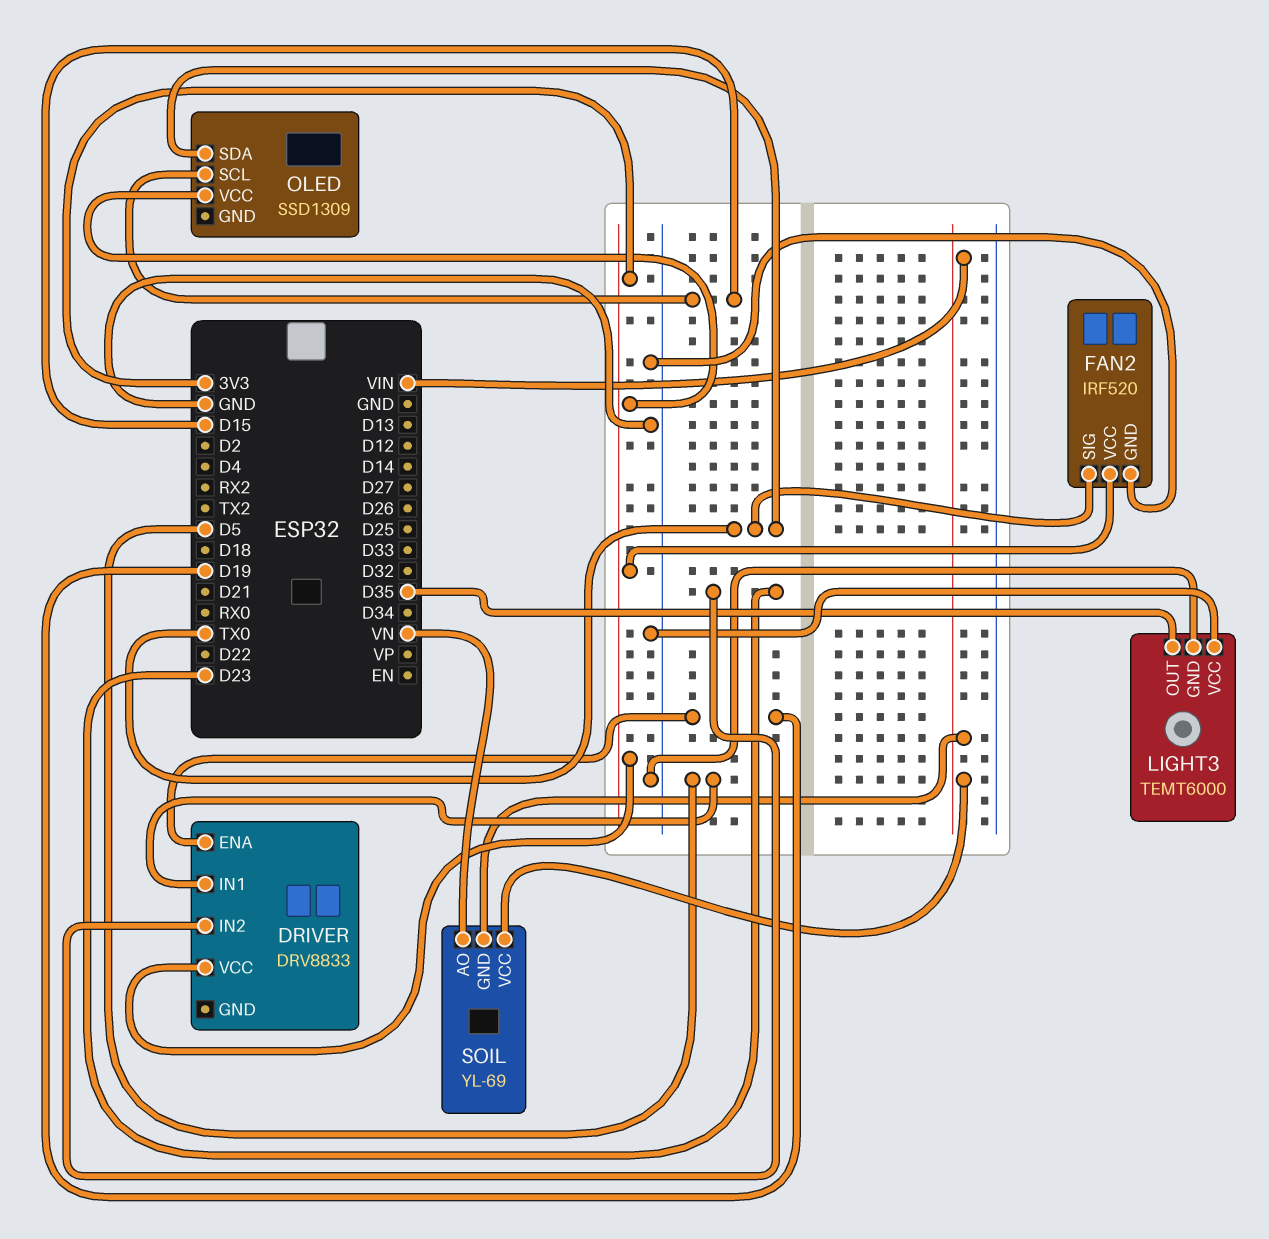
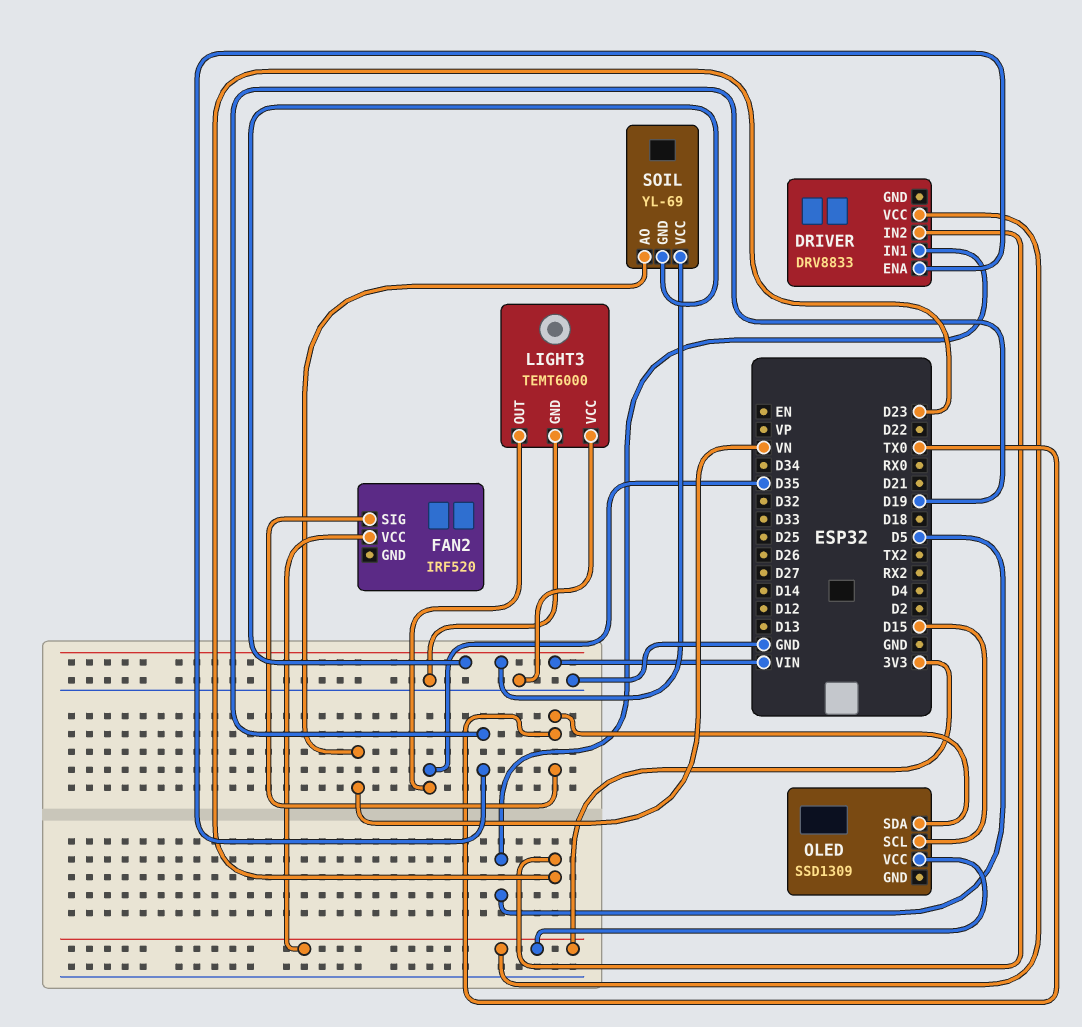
FAN2 pin GND: GND -> none

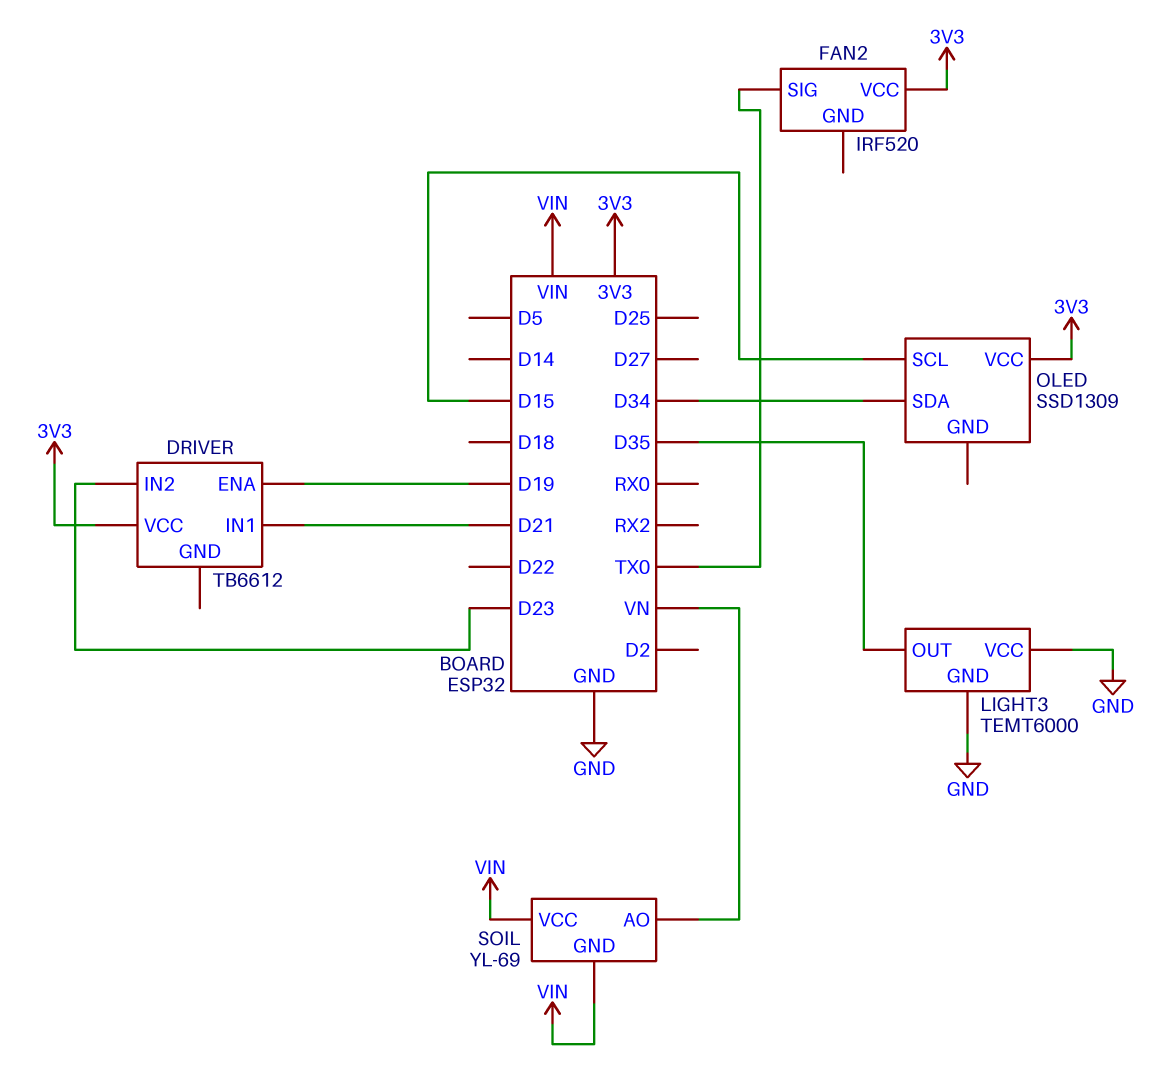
DRIVER: DRV8833 -> TB6612
DRIVER pin IN1: D5 -> D21
OLED pin SDA: TX0 -> D34

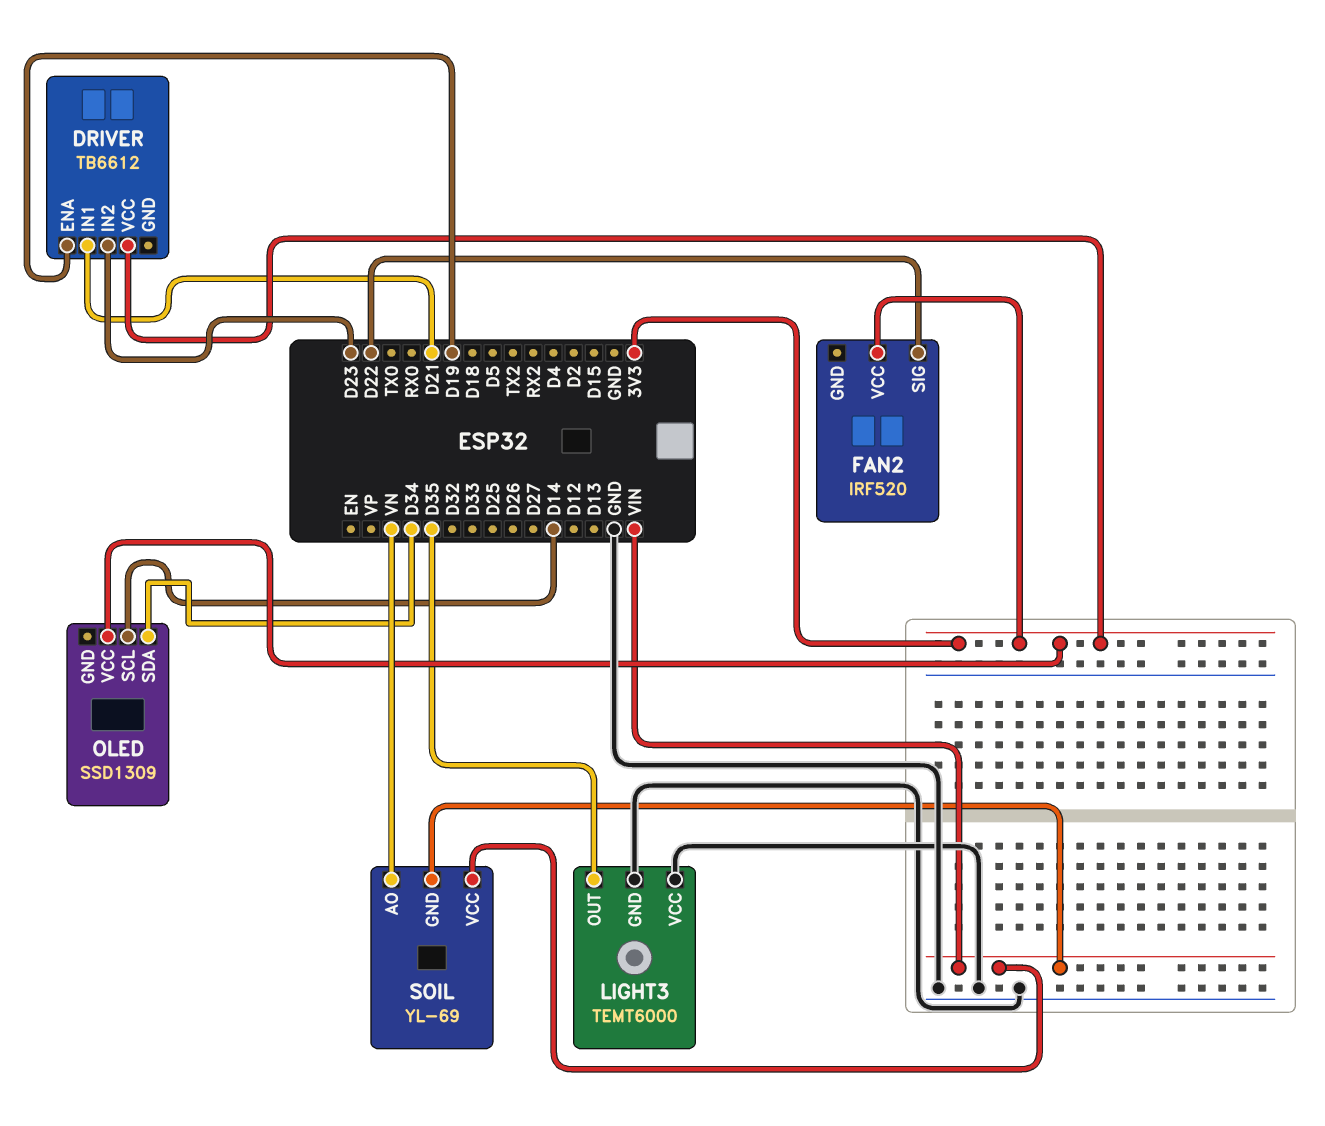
FAN2 pin SIG: TX0 -> D22
OLED pin SCL: D15 -> D14

